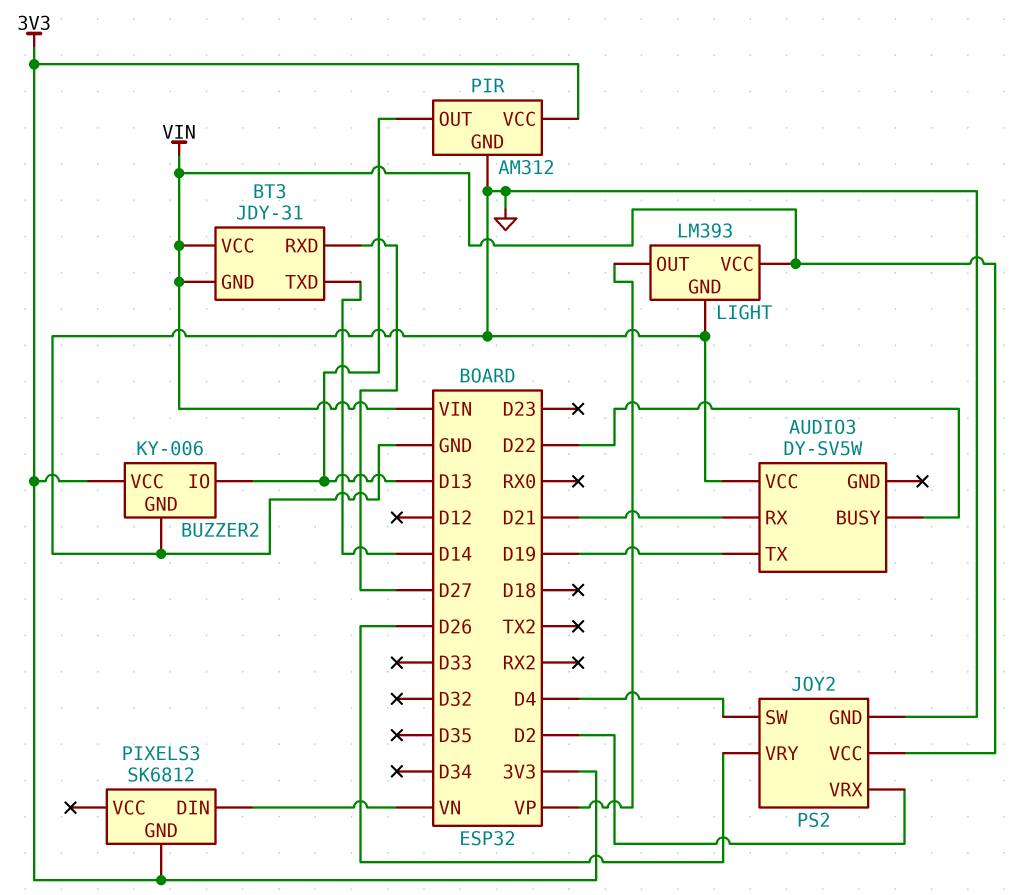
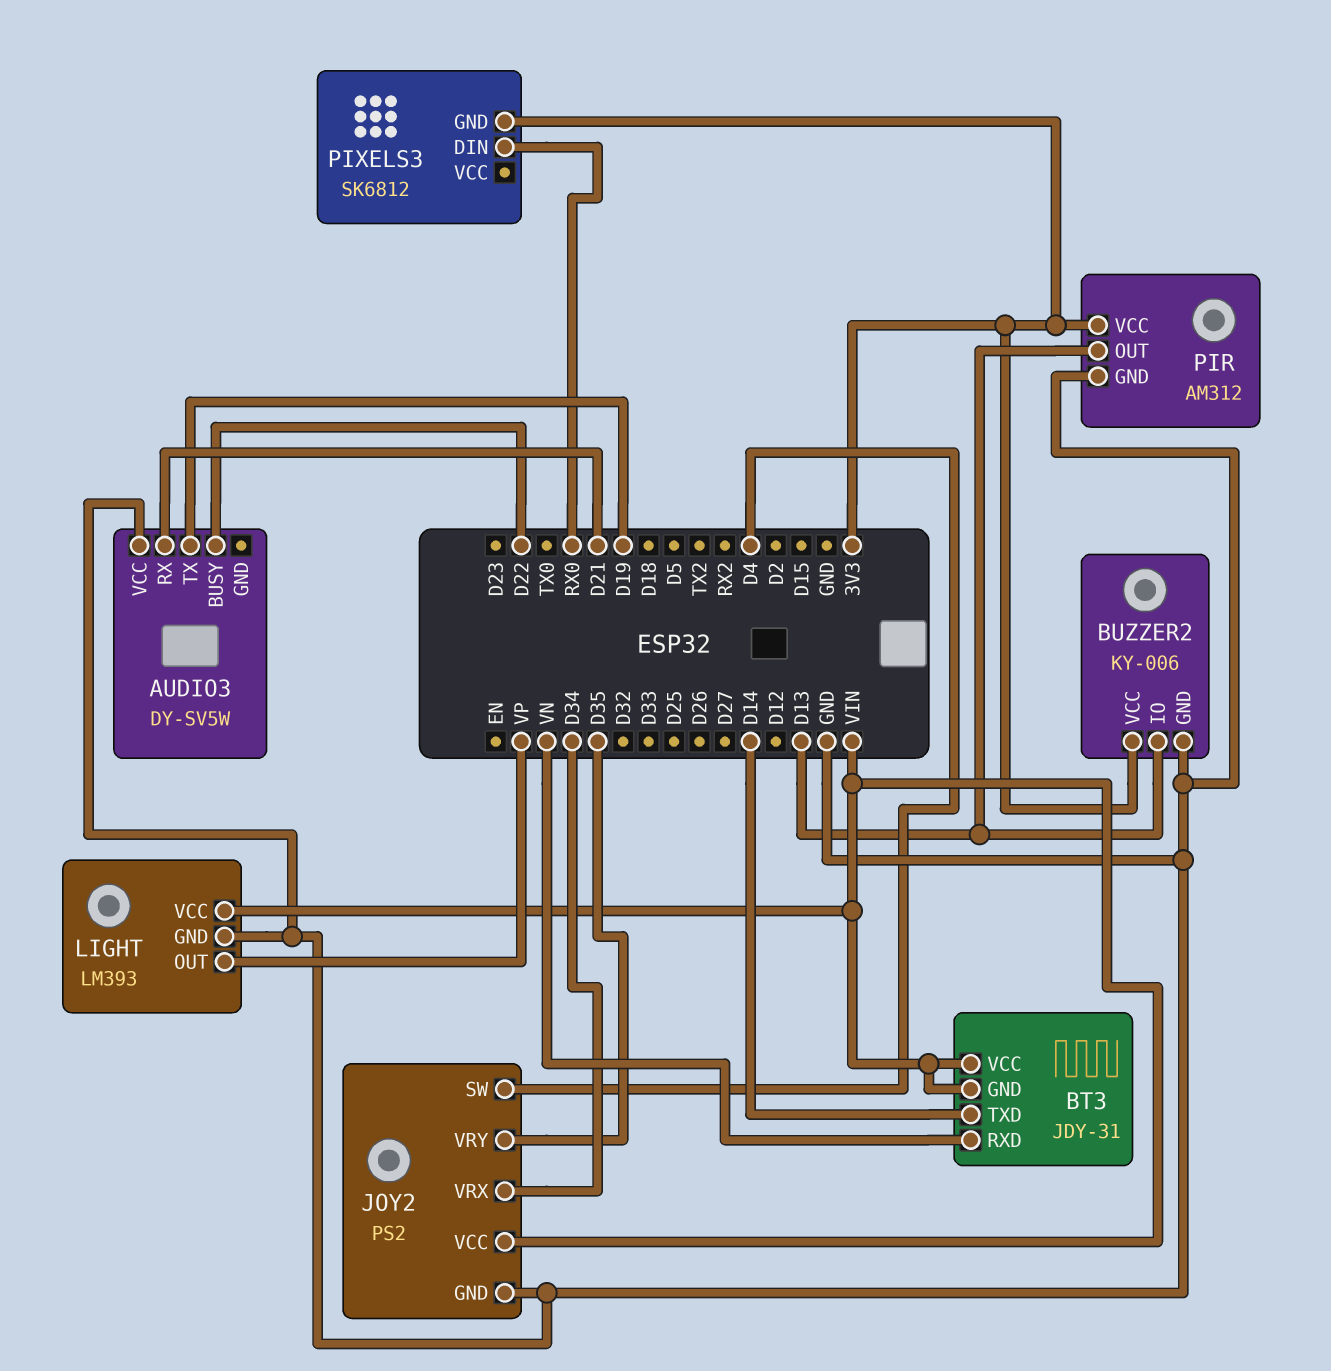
BT3 pin RXD: D27 -> VN
JOY2 pin VRX: D2 -> D34
JOY2 pin VRY: D26 -> D35
PIXELS3 pin DIN: VN -> RX0

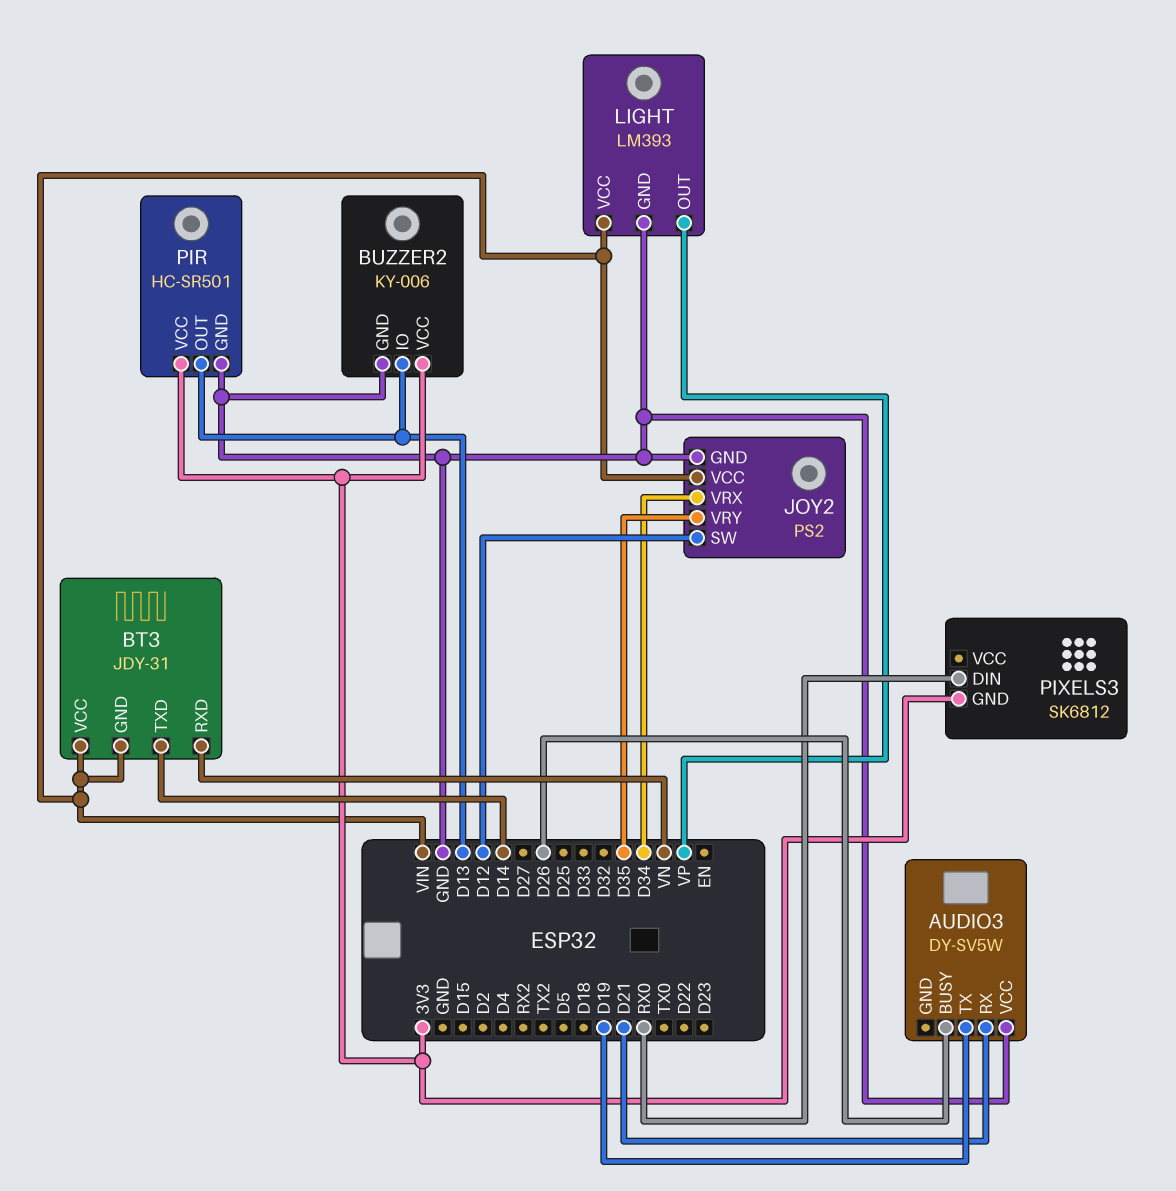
AUDIO3 pin BUSY: D22 -> D26
JOY2 pin SW: D4 -> D12
PIR: AM312 -> HC-SR501

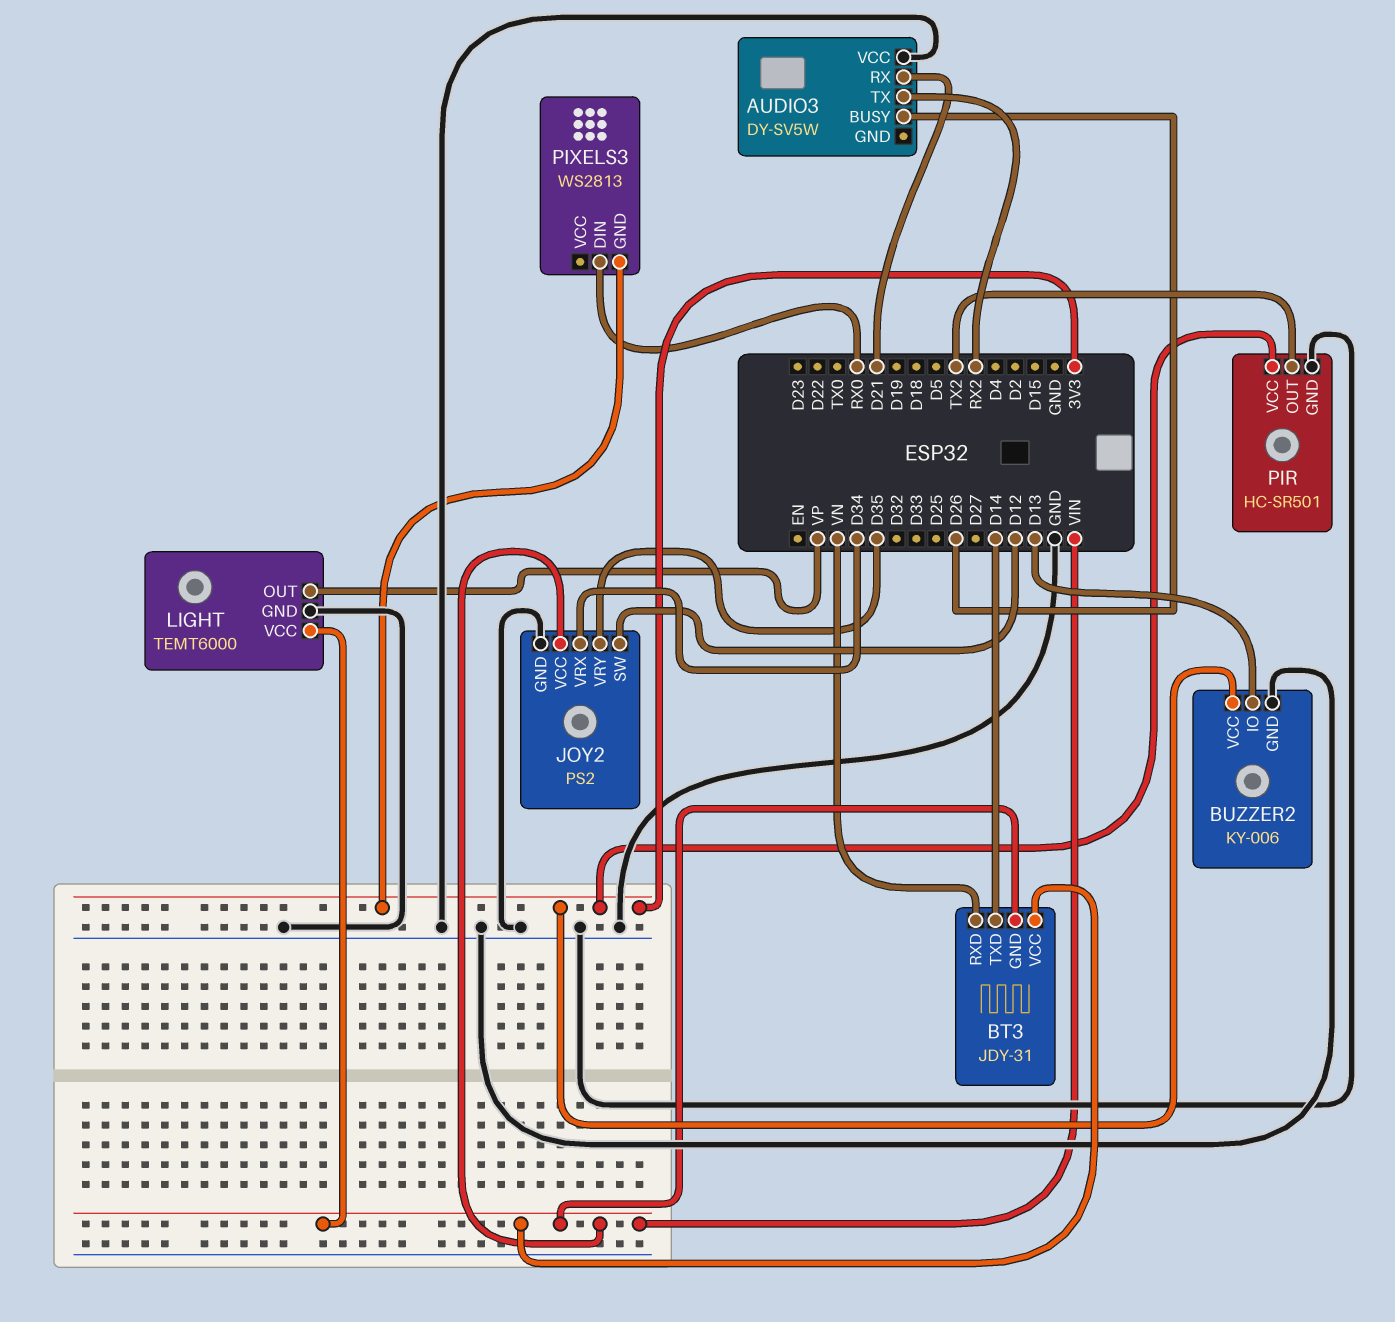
AUDIO3 pin TX: D19 -> RX2
LIGHT: LM393 -> TEMT6000
PIR pin OUT: D13 -> TX2
PIXELS3: SK6812 -> WS2813

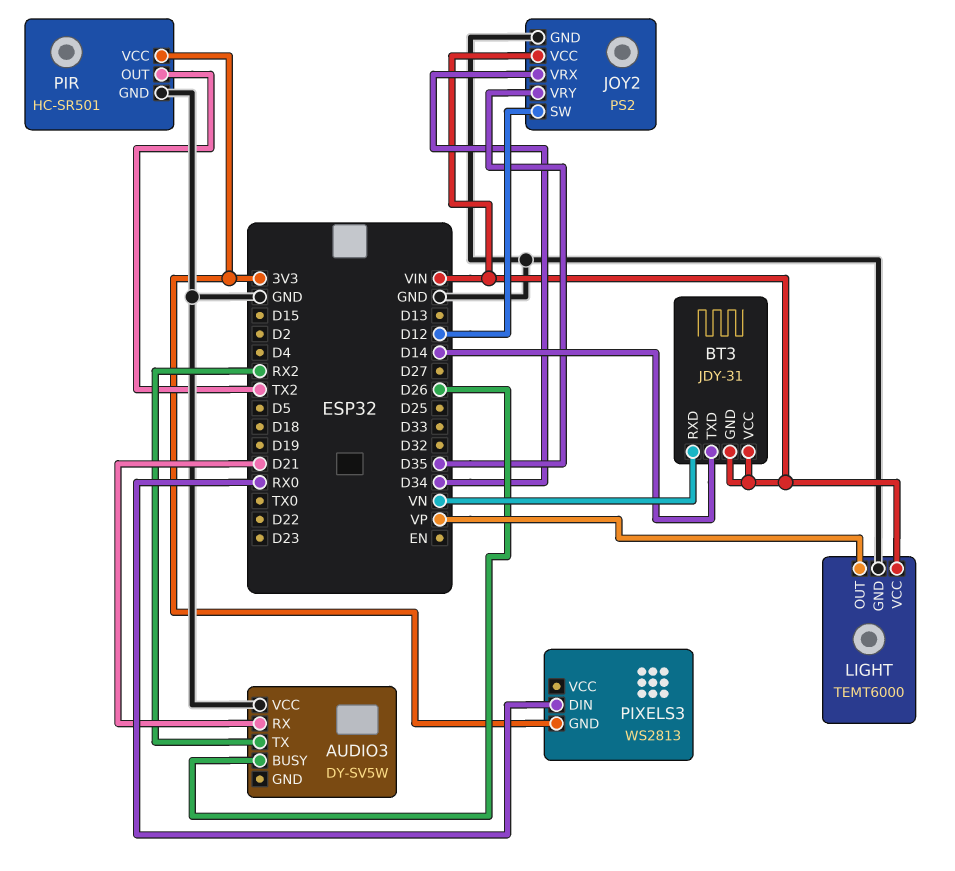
BUZZER2: KY-006 -> none
BUZZER2 pin GND: GND -> none
BUZZER2 pin IO: D13 -> none
BUZZER2 pin VCC: 3V3 -> none

